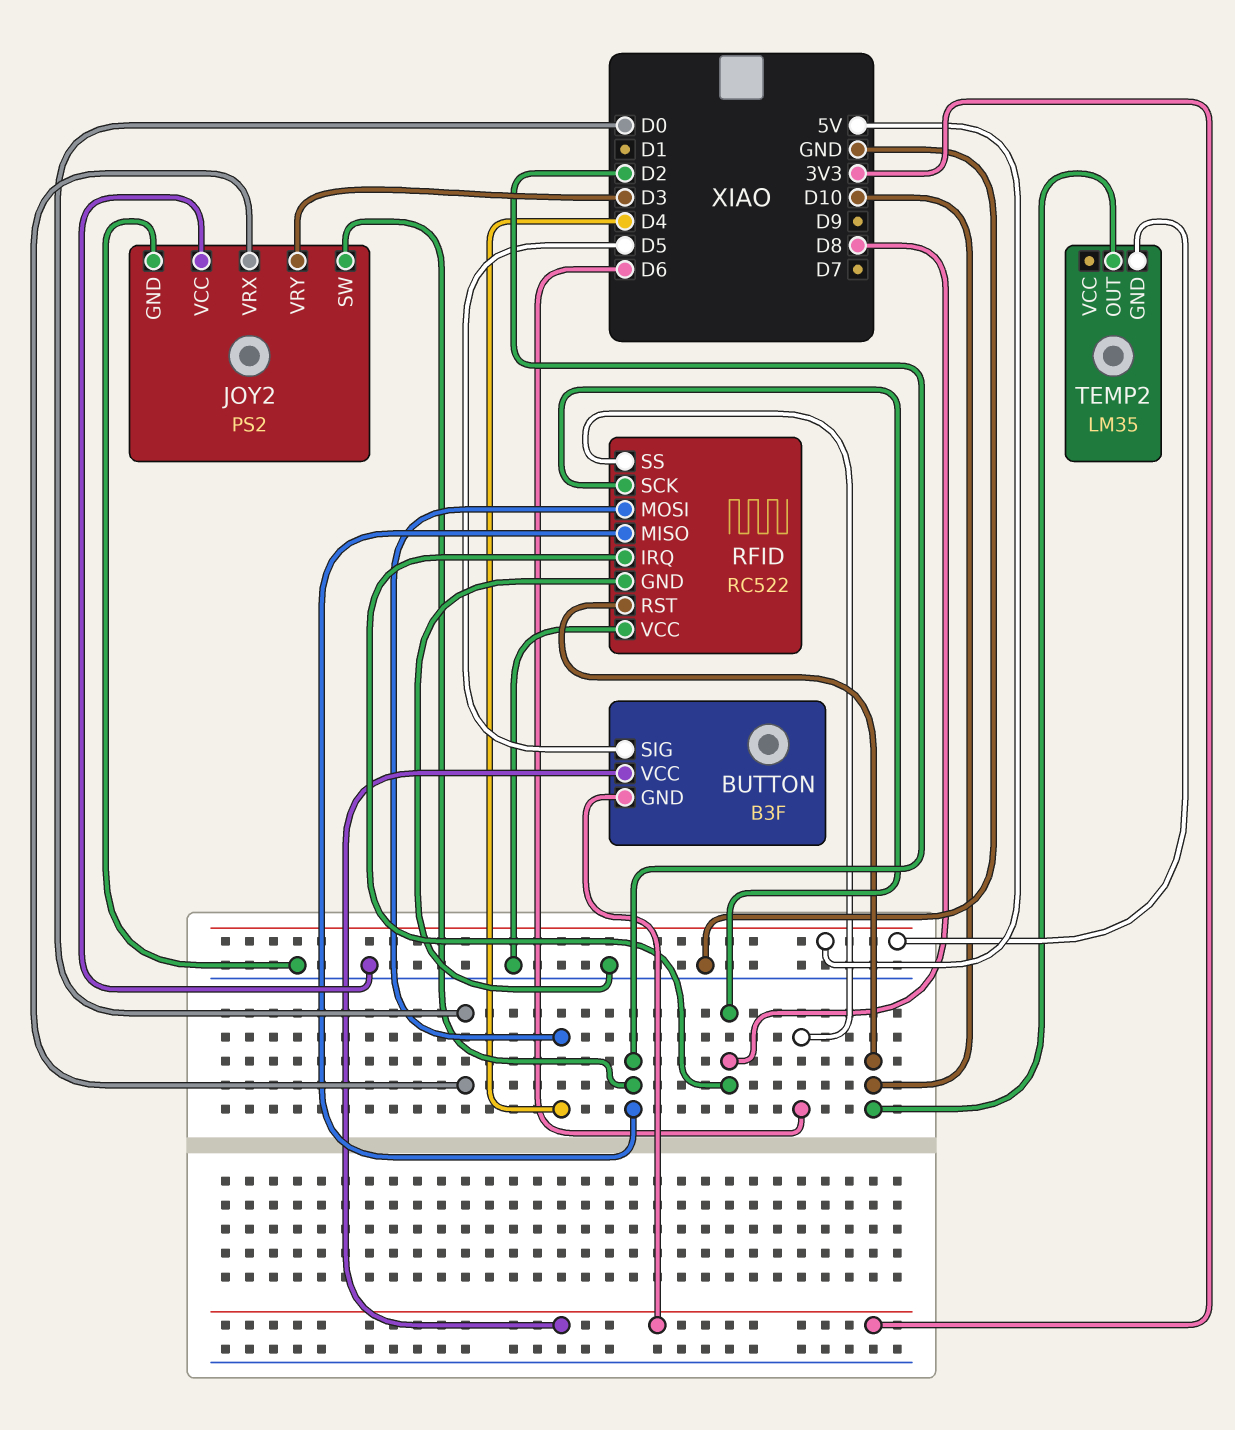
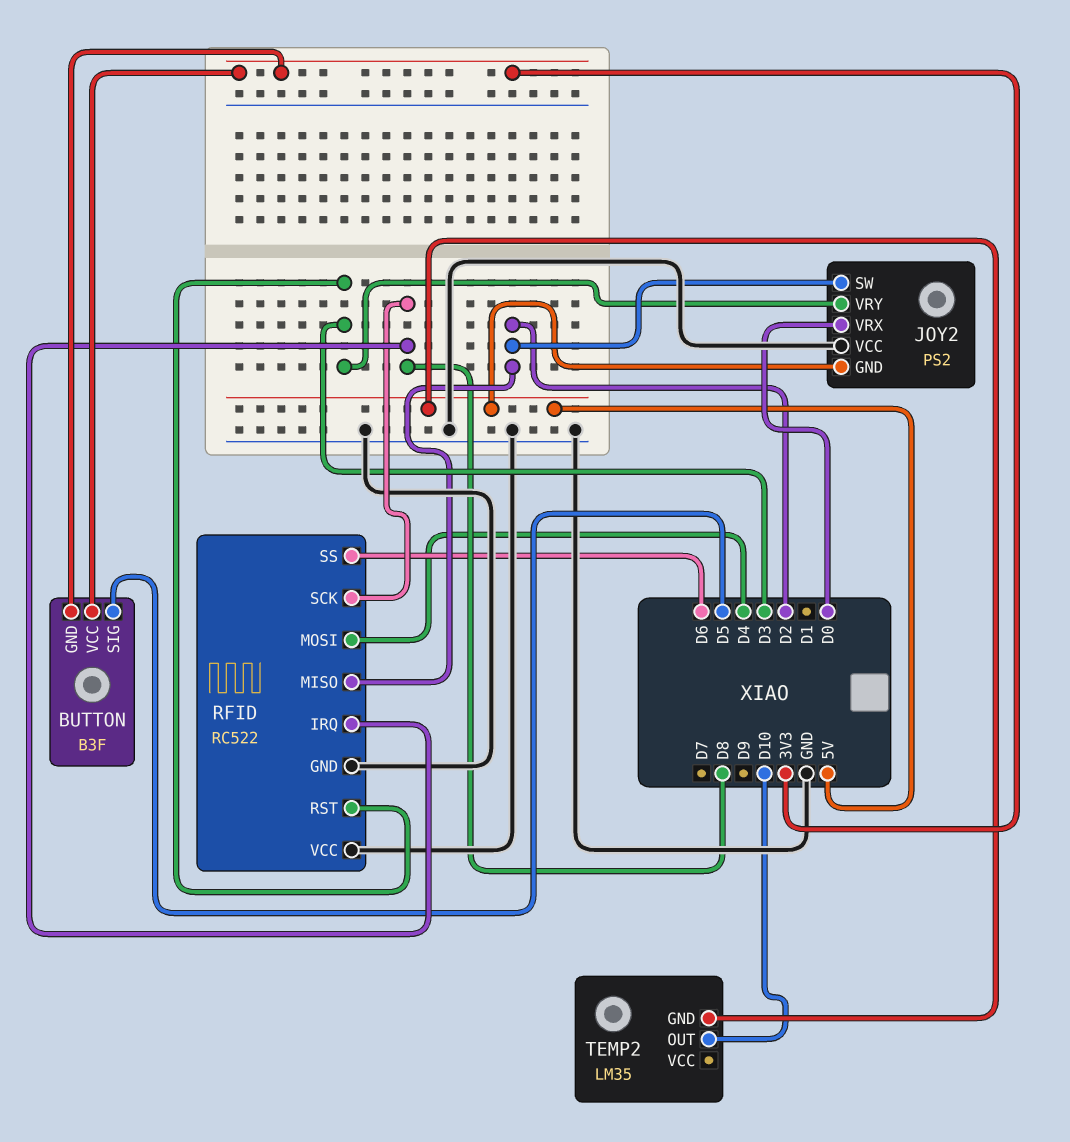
JOY2 pin GND: GND -> 5V
RFID pin RST: D10 -> D3

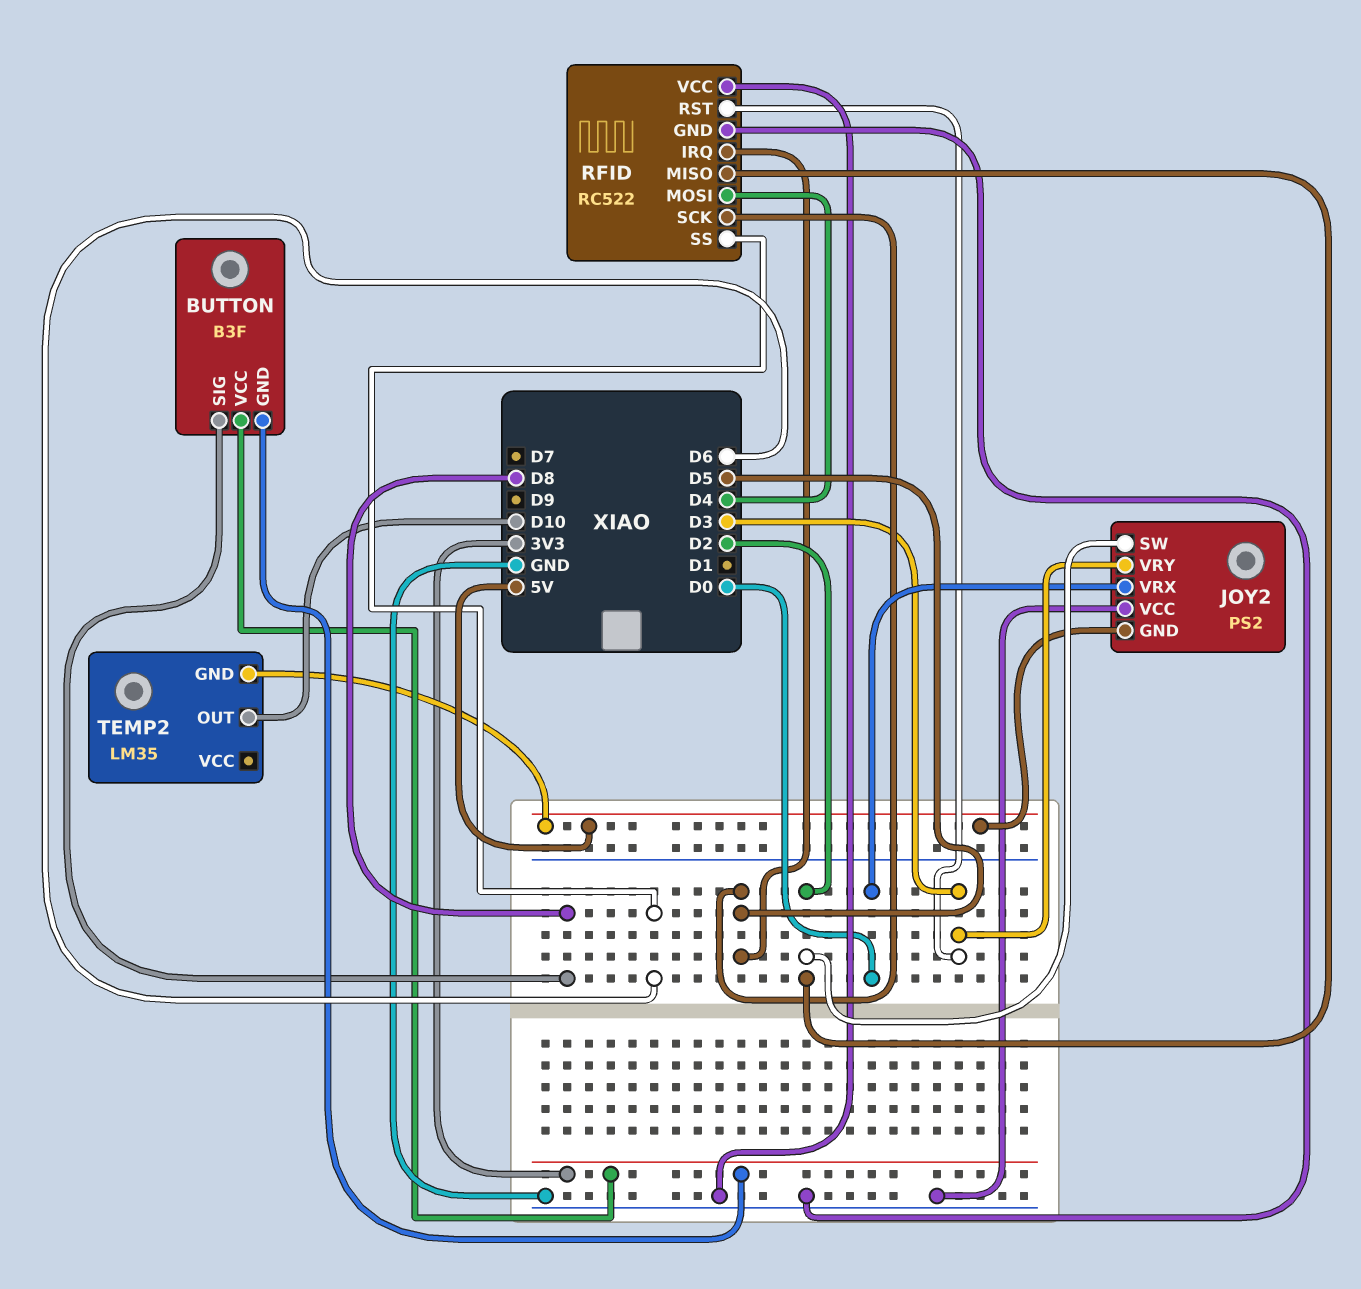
BUTTON pin SIG: D5 -> D8
RFID pin IRQ: D8 -> D5
RFID pin SCK: D8 -> D5

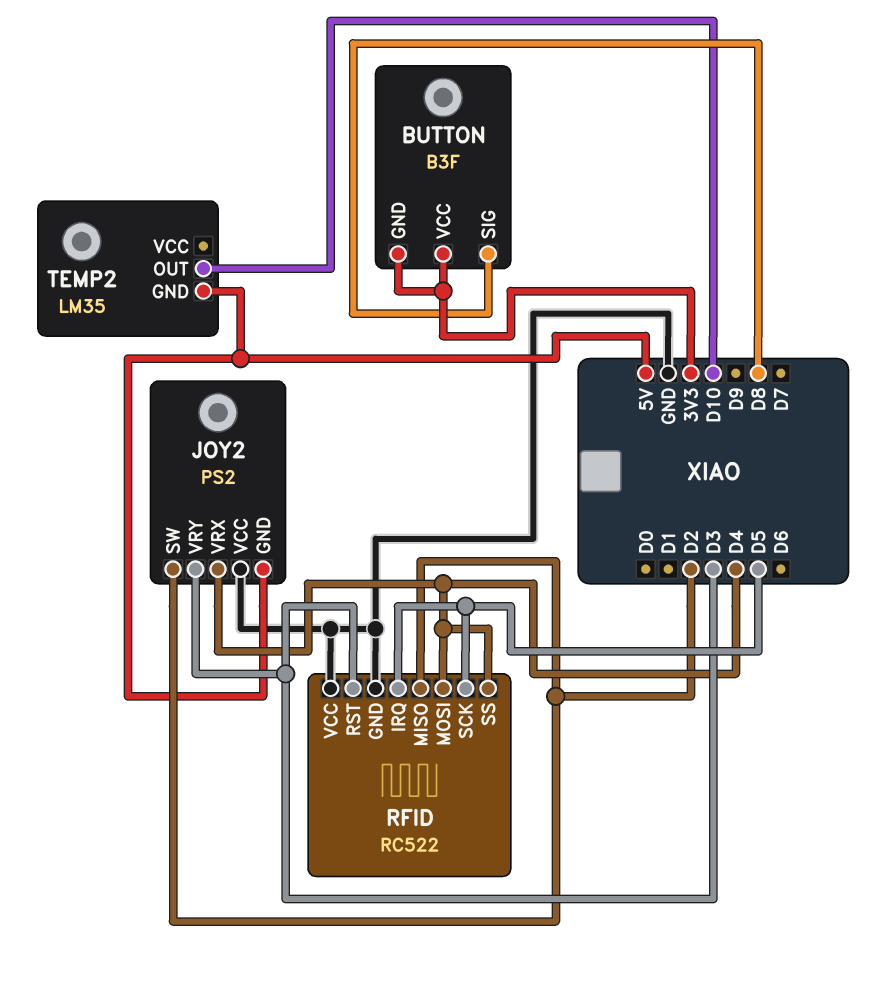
JOY2 pin VRX: D0 -> D4
RFID pin SS: D6 -> D4

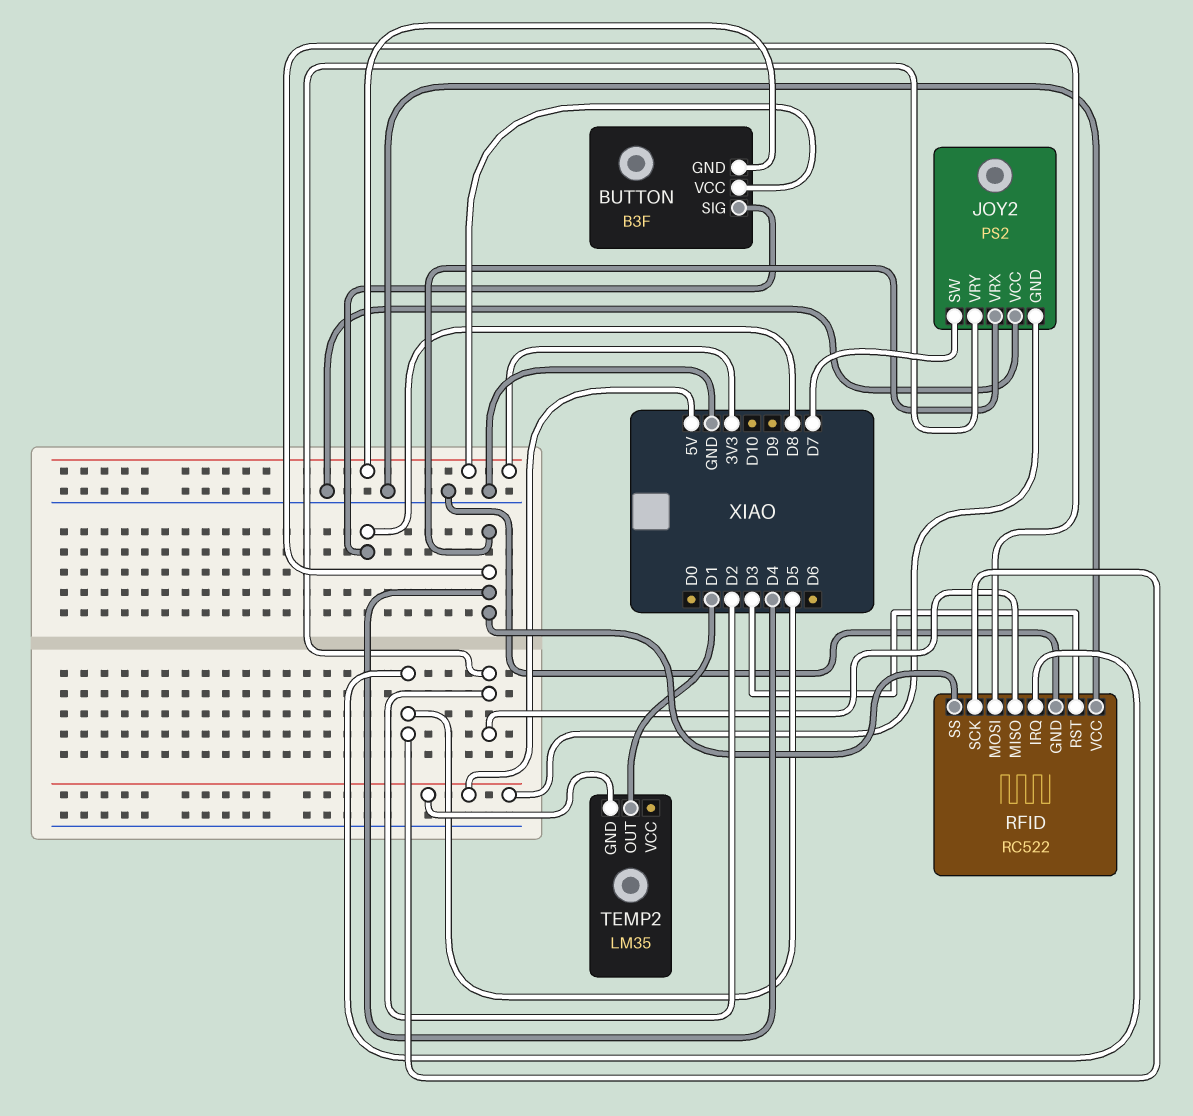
JOY2 pin SW: D2 -> D7
JOY2 pin VRY: D3 -> D2
TEMP2 pin OUT: D10 -> D1

